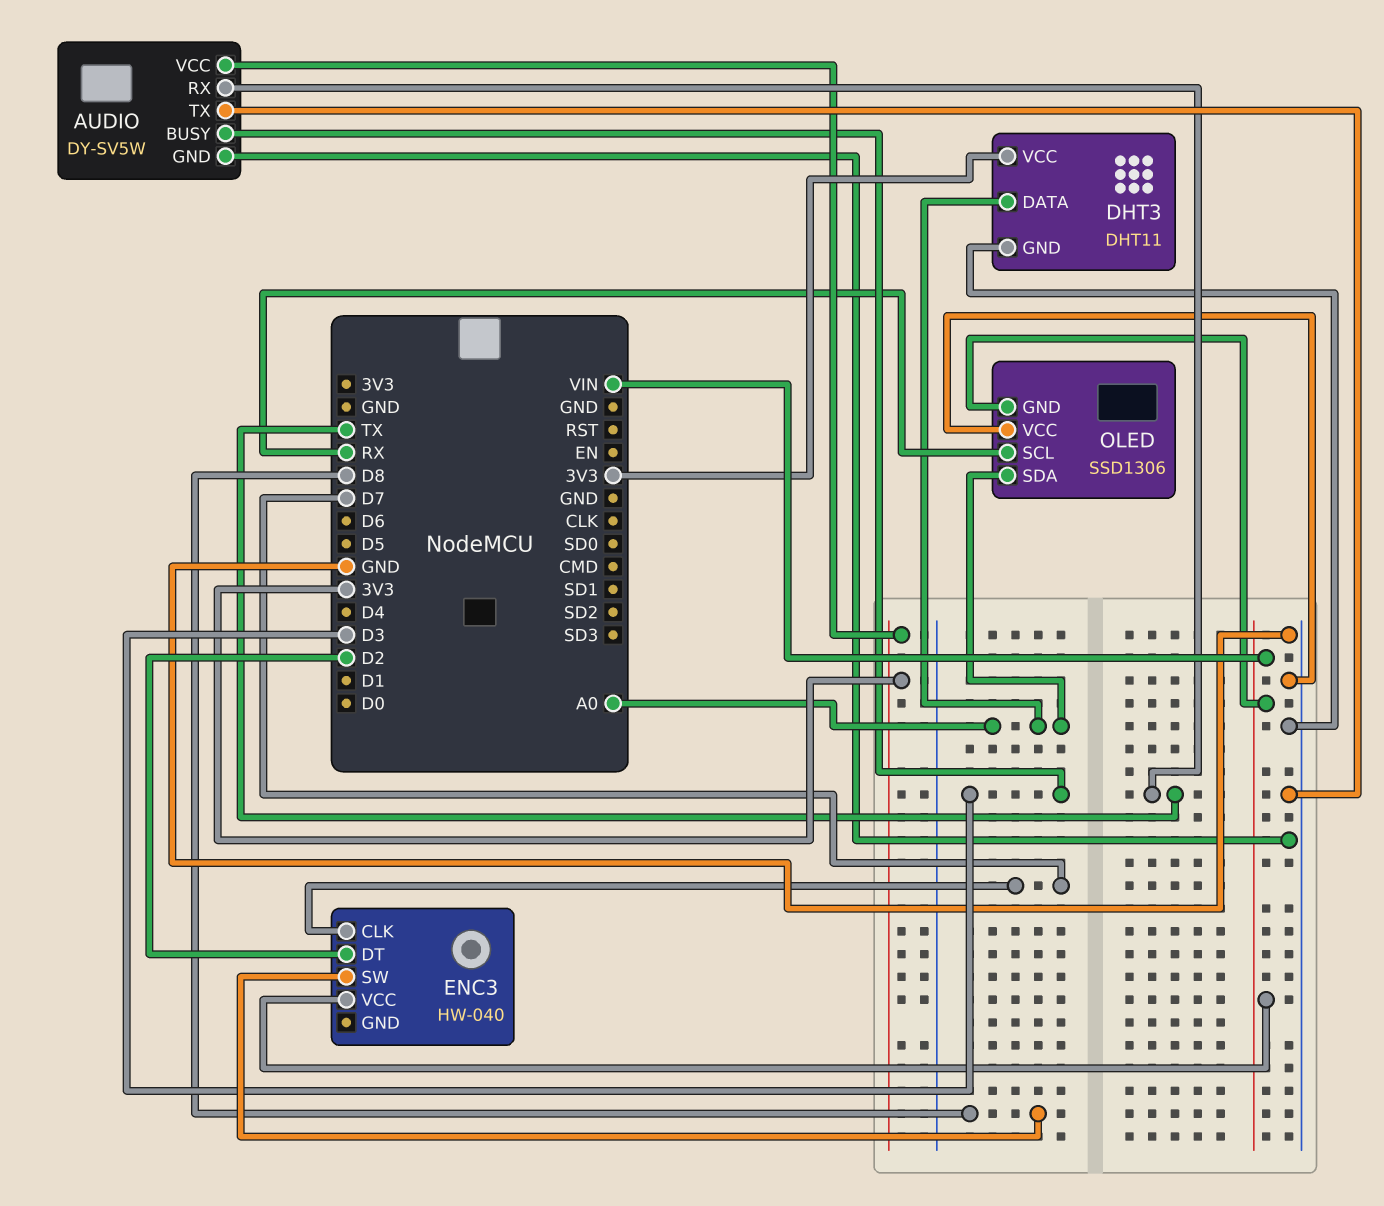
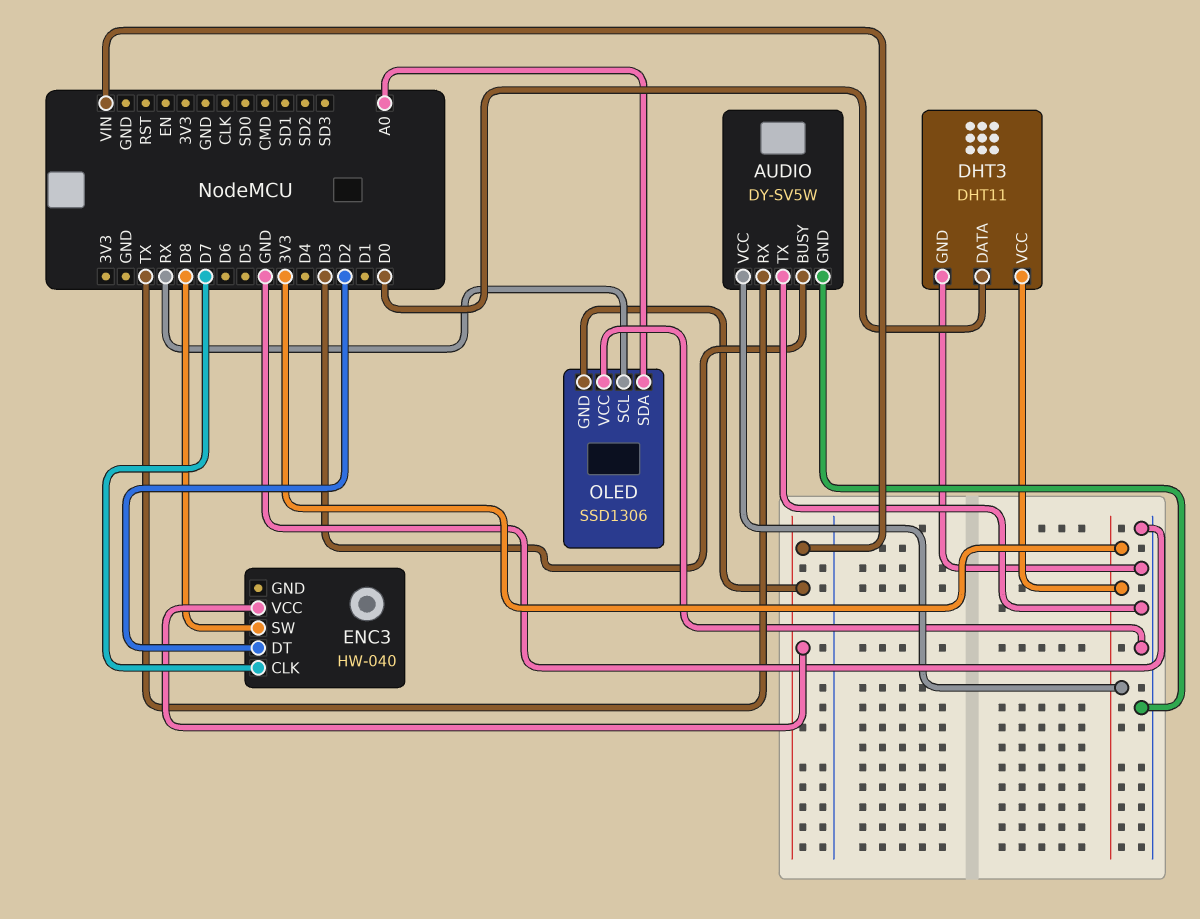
DHT3 pin DATA: A0 -> D0

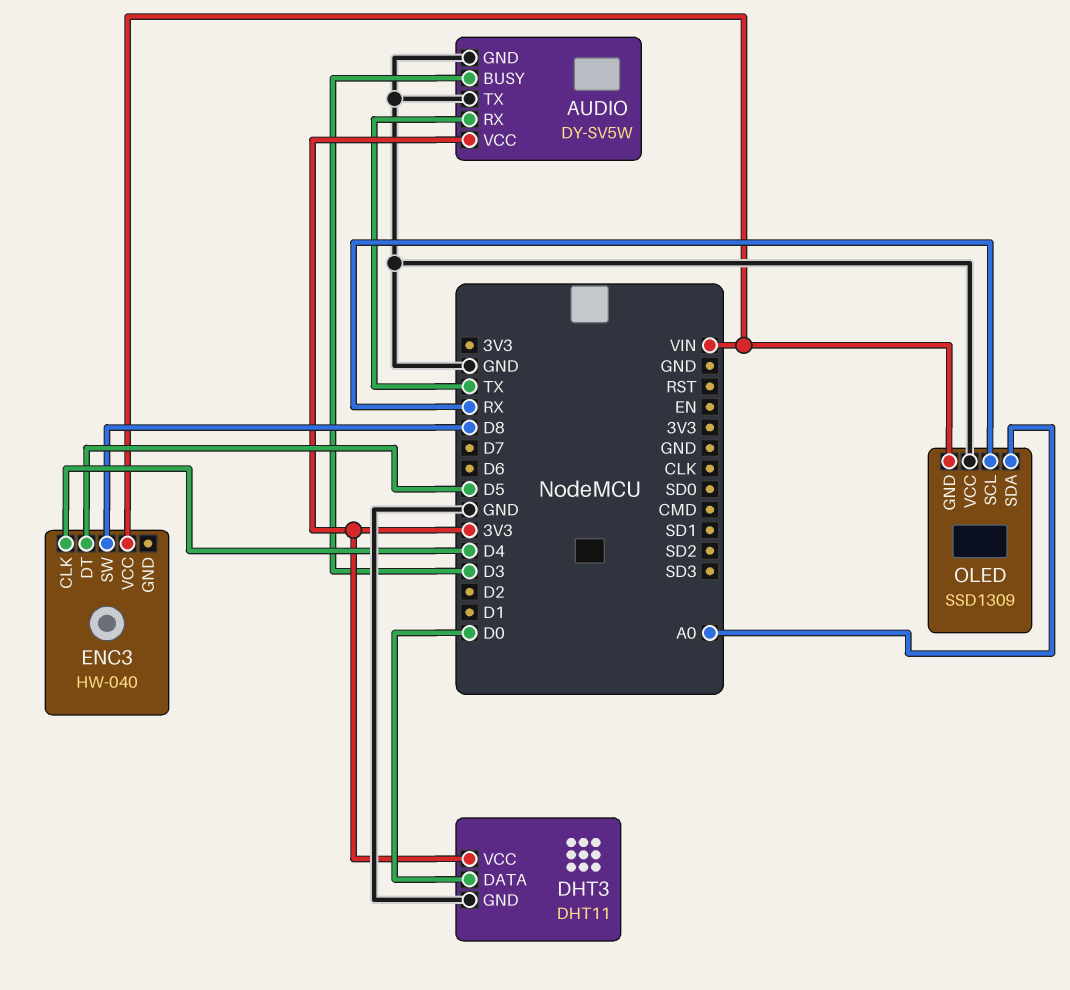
ENC3 pin CLK: D7 -> D4
ENC3 pin DT: D2 -> D5
OLED: SSD1306 -> SSD1309

